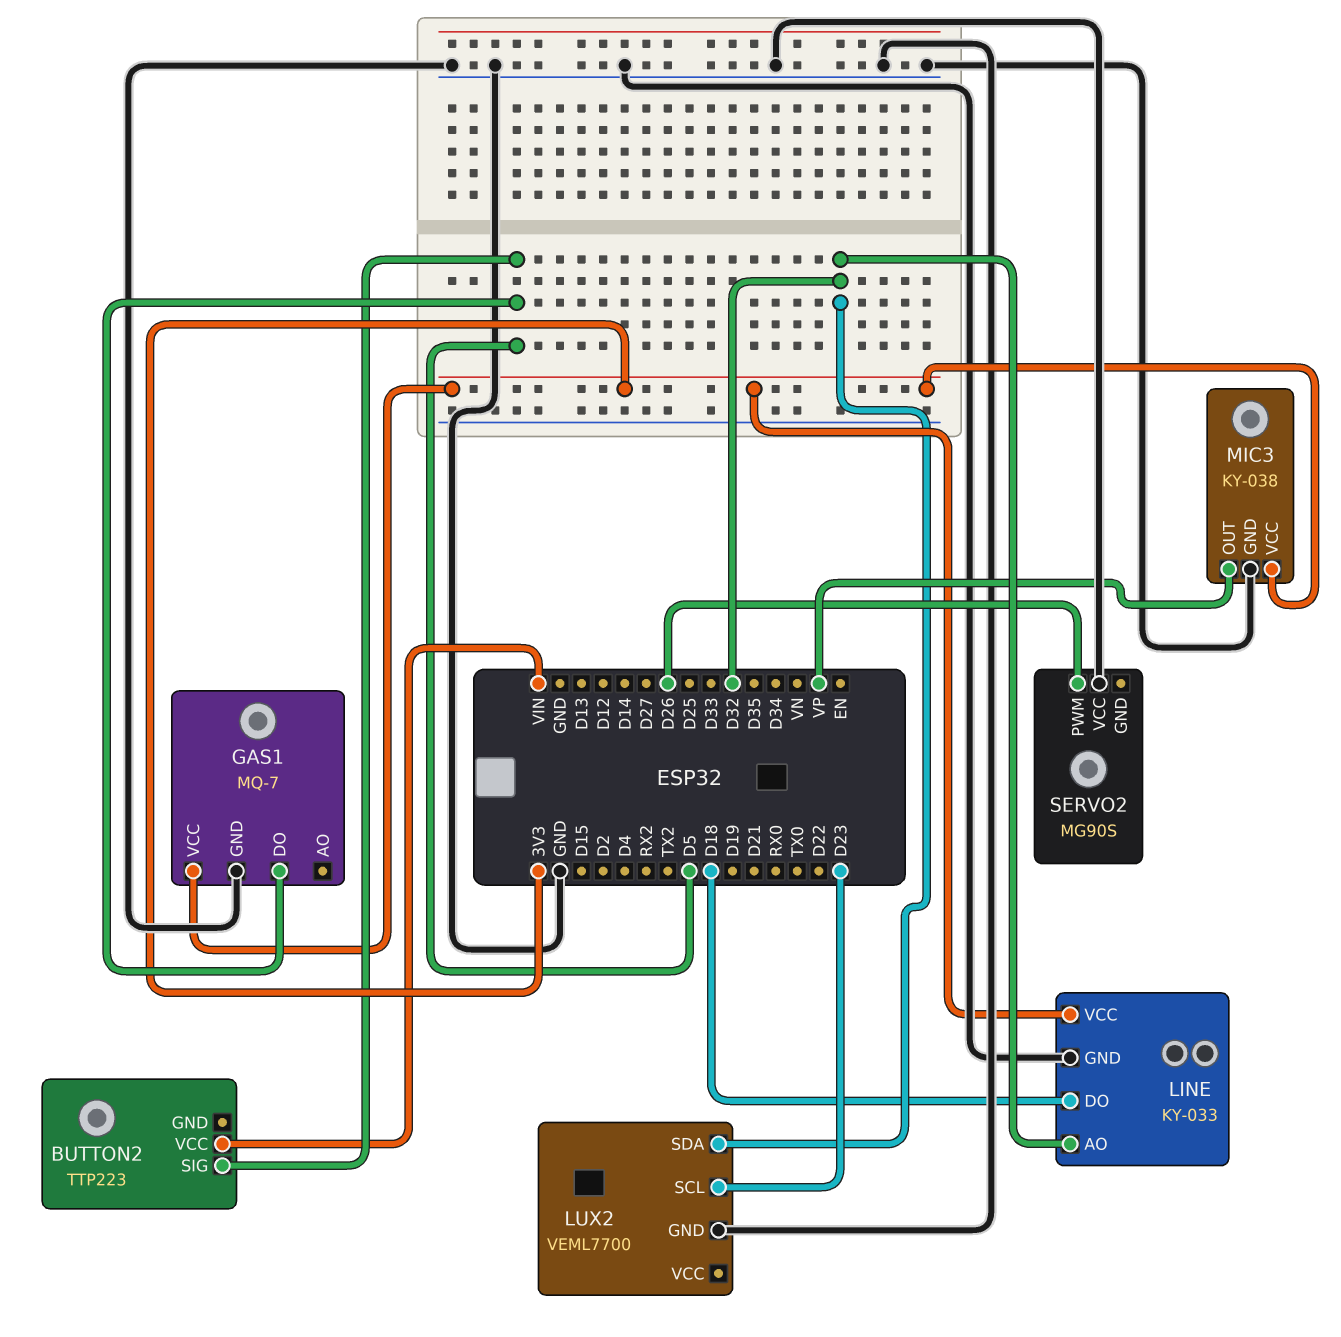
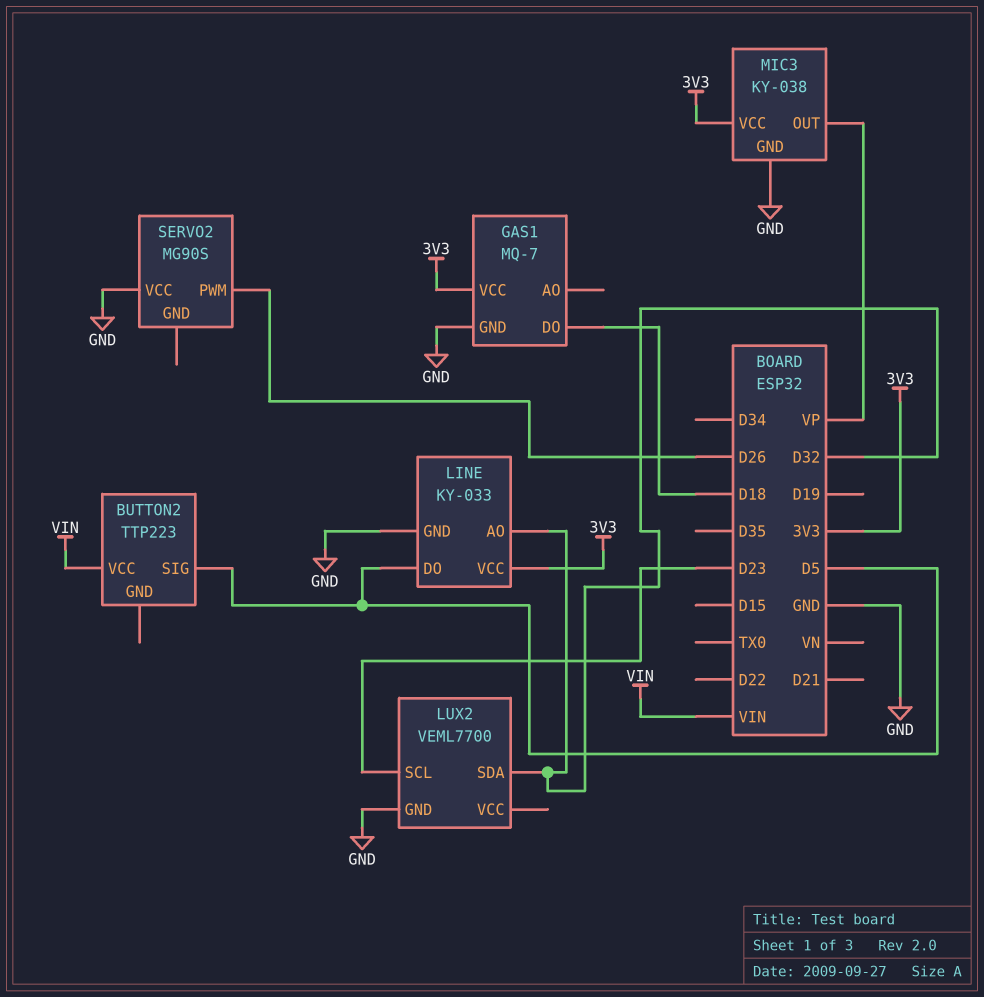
GAS1 pin DO: D5 -> D18
LINE pin DO: D18 -> D5

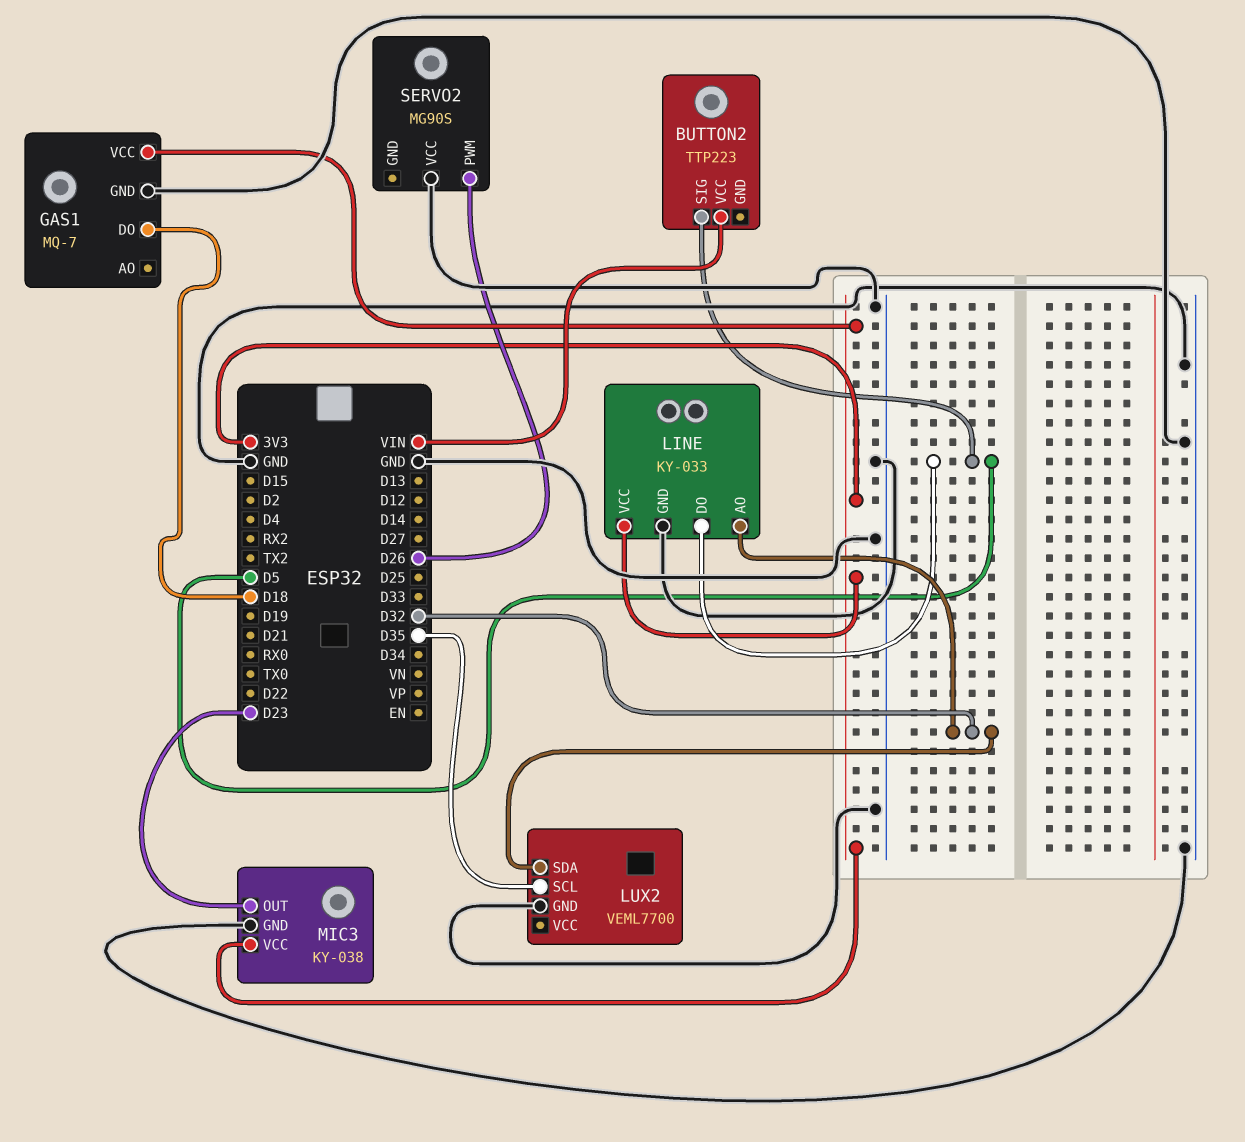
LUX2 pin SCL: D23 -> D35
MIC3 pin OUT: VP -> D23

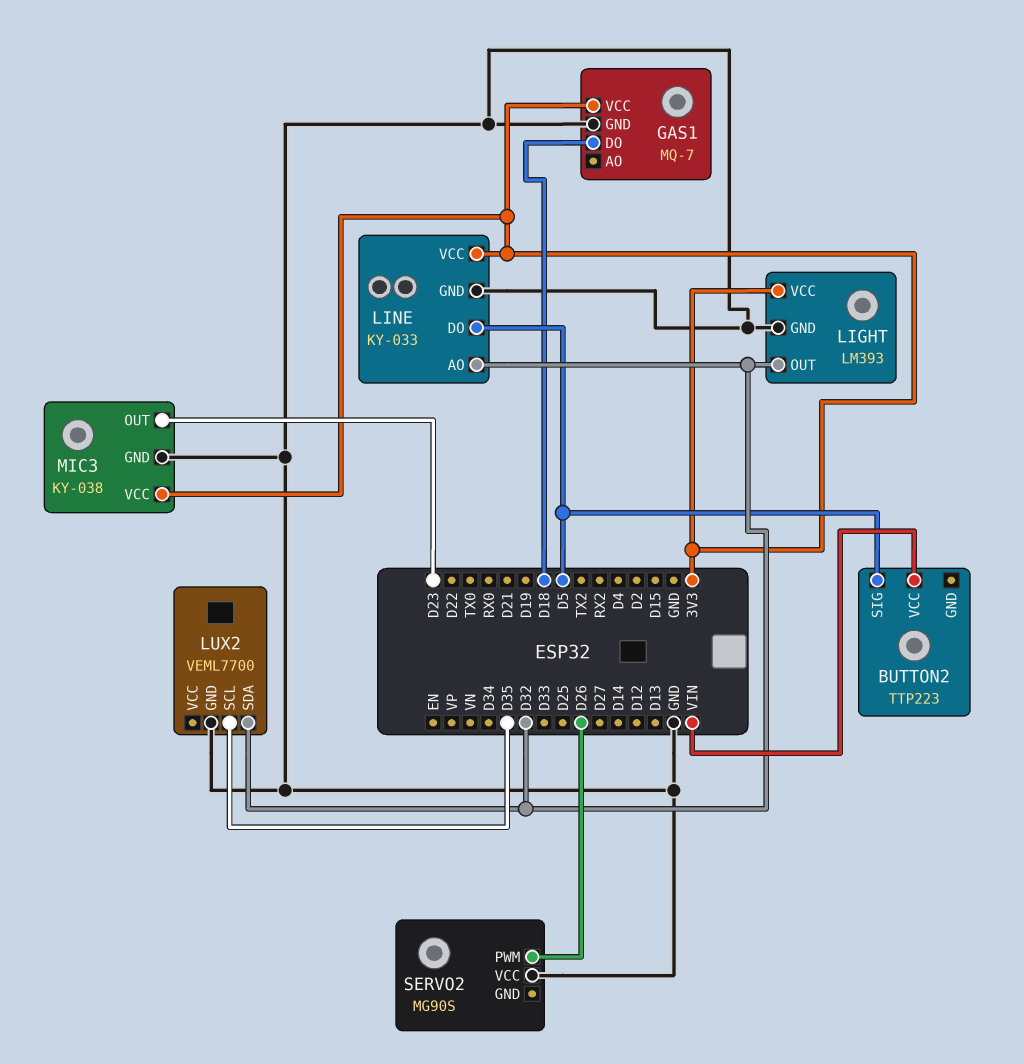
LIGHT: none -> LM393
LIGHT pin GND: none -> GND
LIGHT pin OUT: none -> D32
LIGHT pin VCC: none -> 3V3

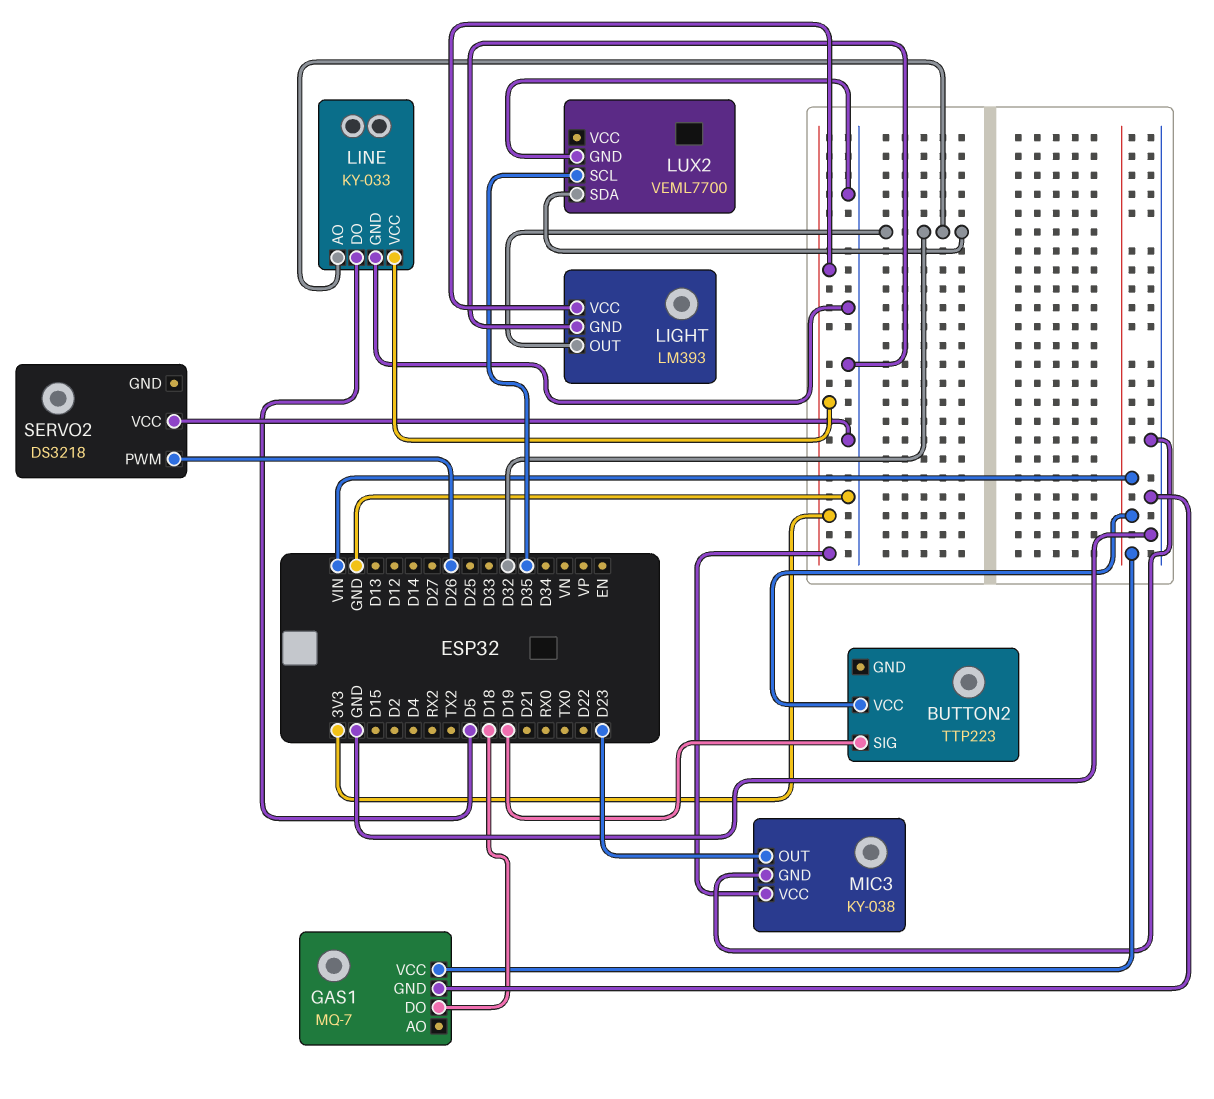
BUTTON2 pin SIG: D5 -> D19
GAS1 pin VCC: 3V3 -> VIN
SERVO2: MG90S -> DS3218

